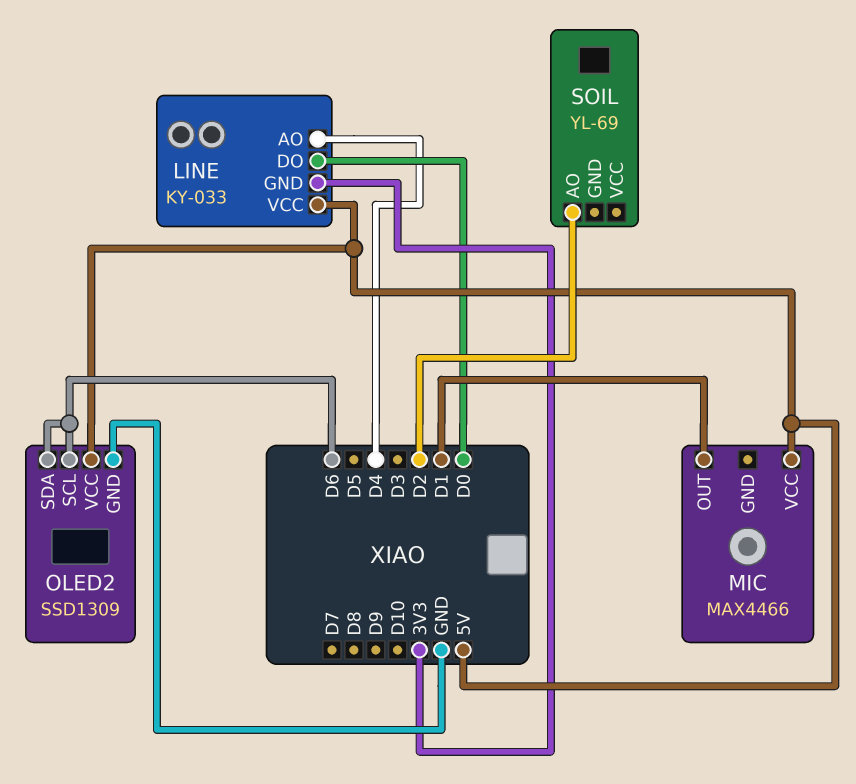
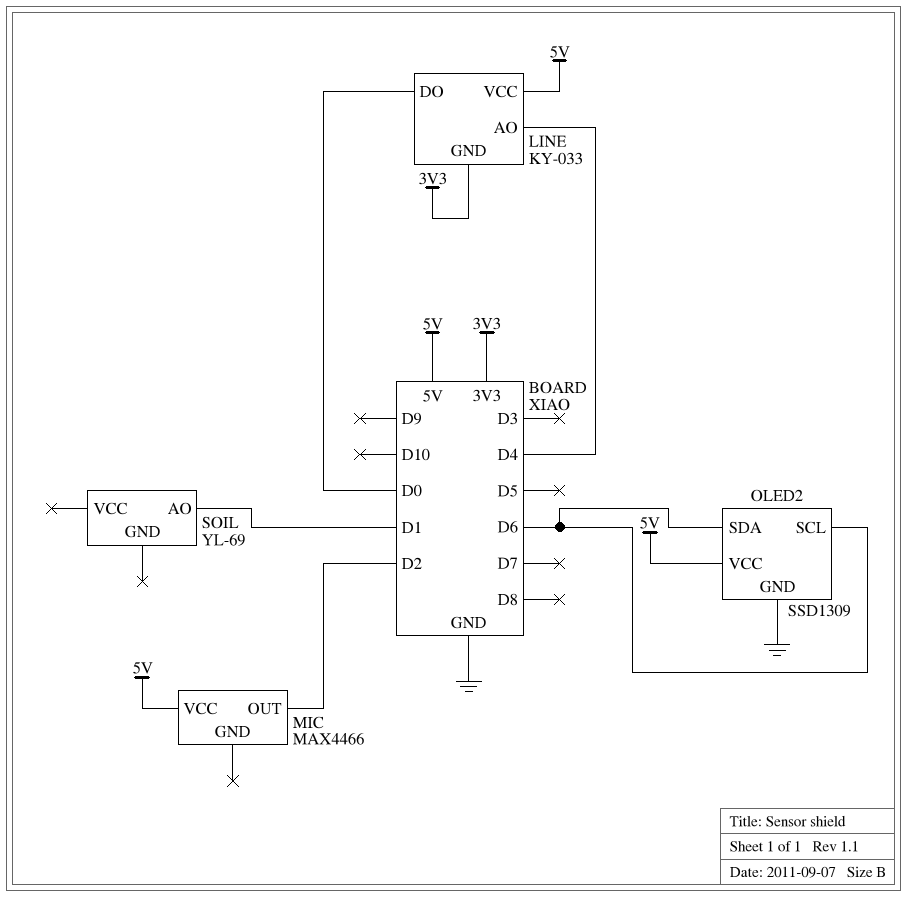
MIC pin OUT: D1 -> D2
SOIL pin AO: D2 -> D1

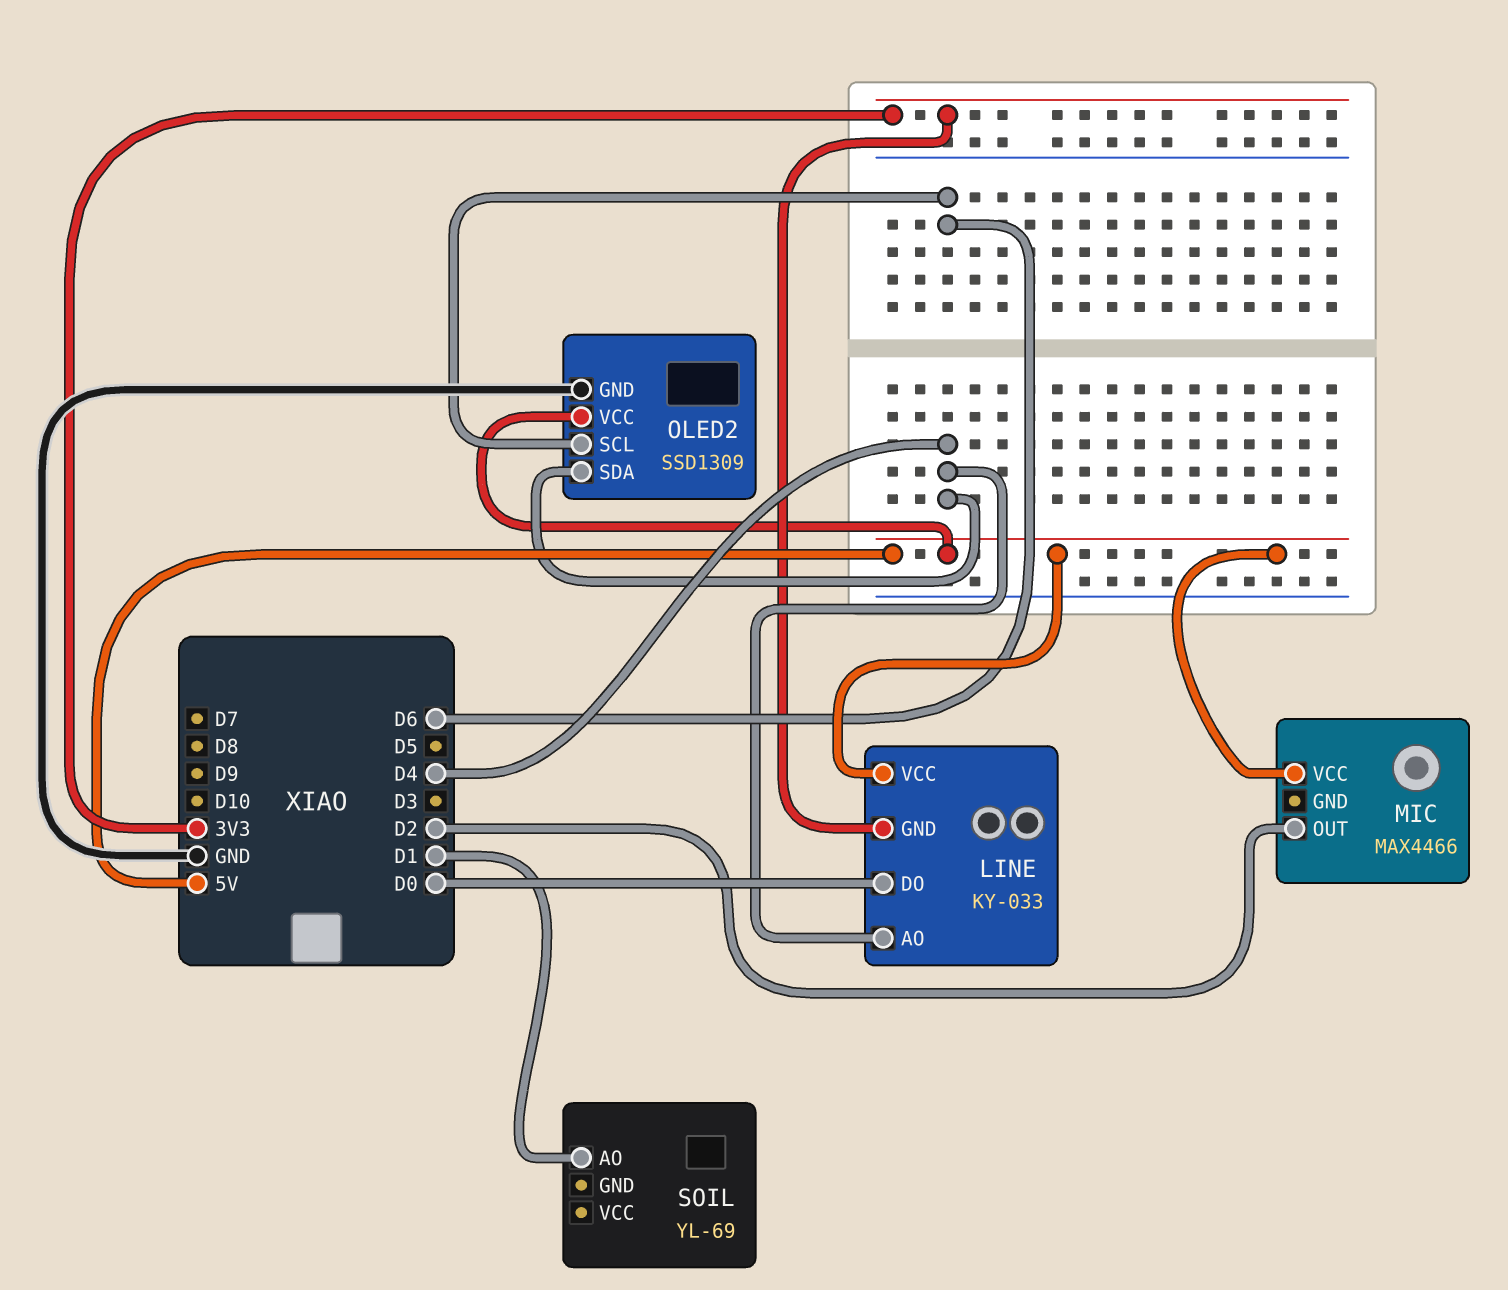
OLED2 pin SDA: D6 -> D4

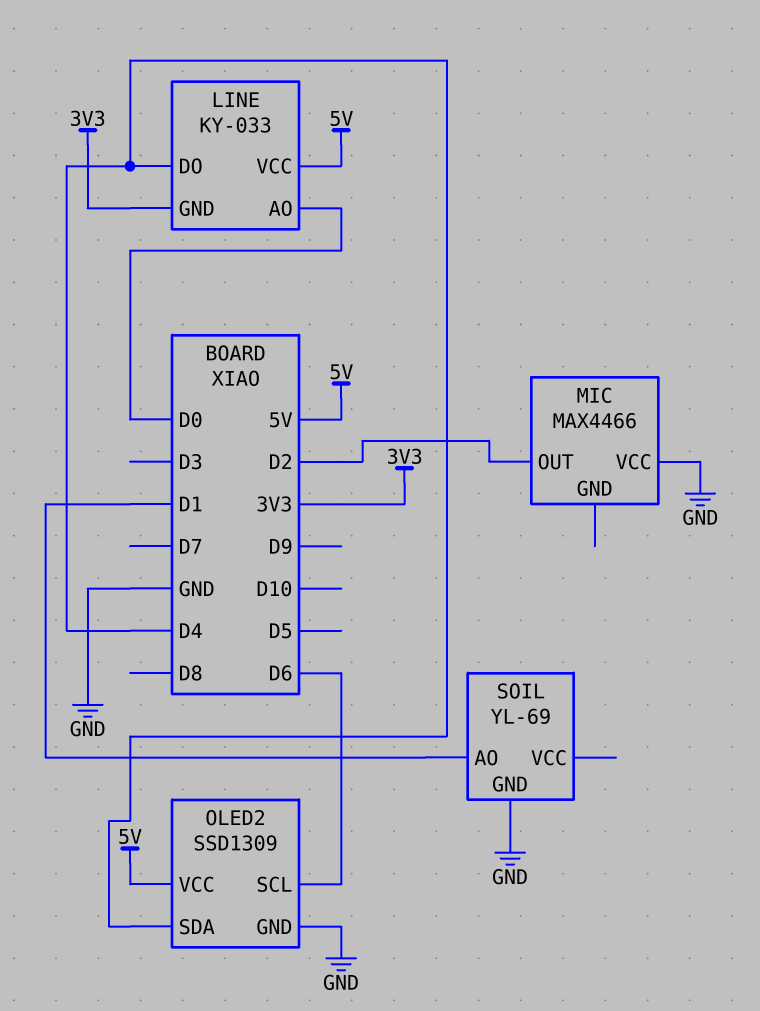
LINE pin AO: D4 -> D0
LINE pin DO: D0 -> D4
MIC pin VCC: 5V -> GND
SOIL pin GND: none -> GND

